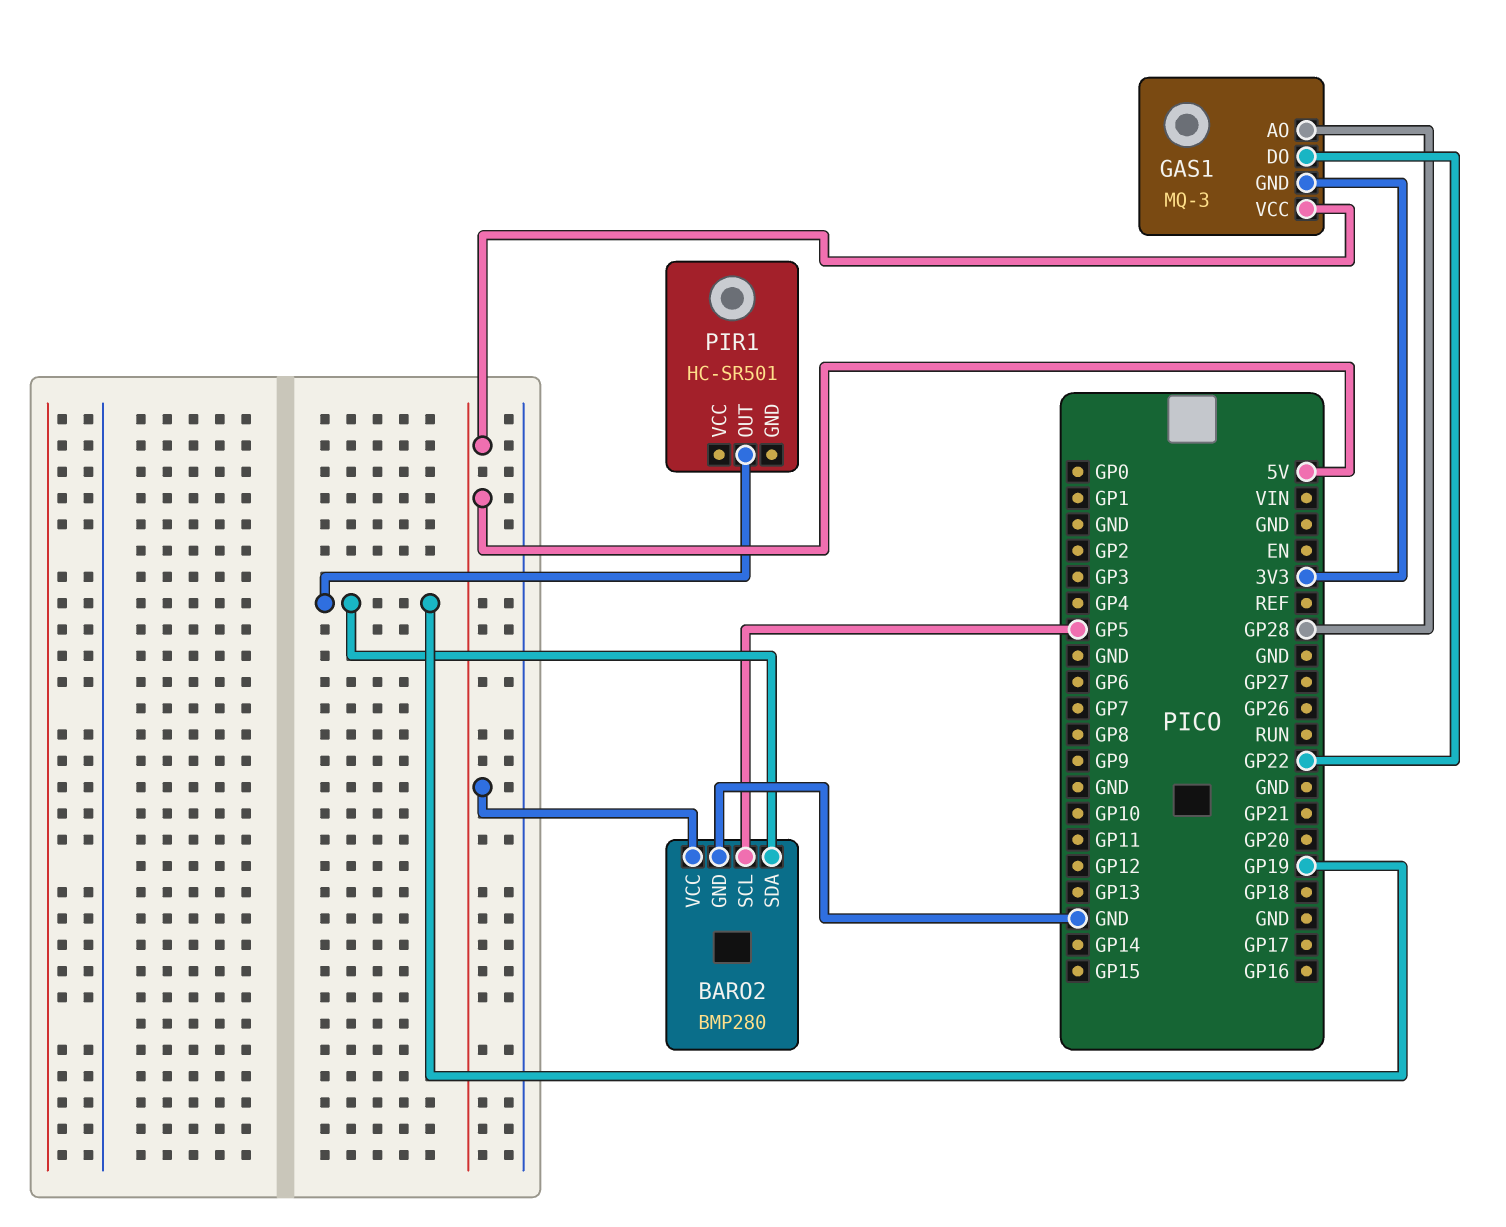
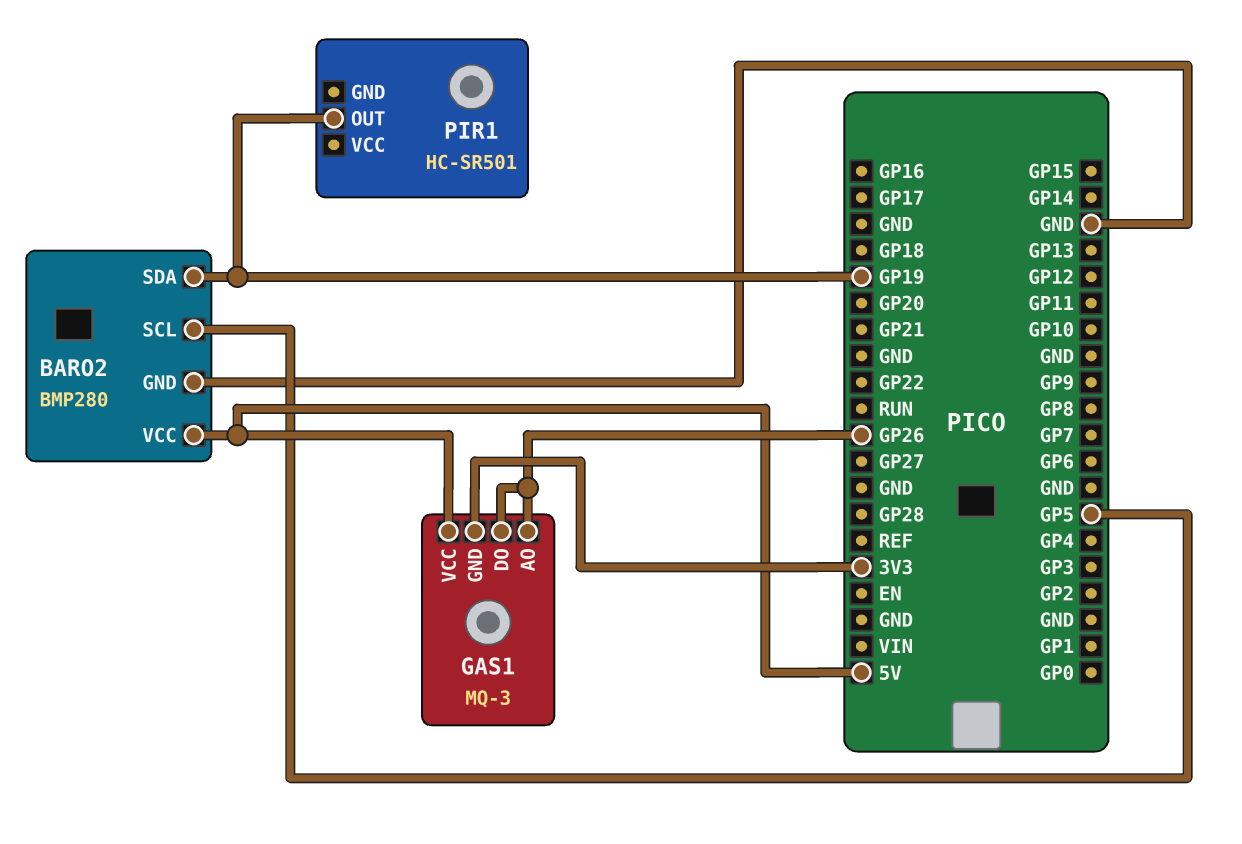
GAS1 pin AO: GP28 -> GP26
GAS1 pin DO: GP22 -> GP26

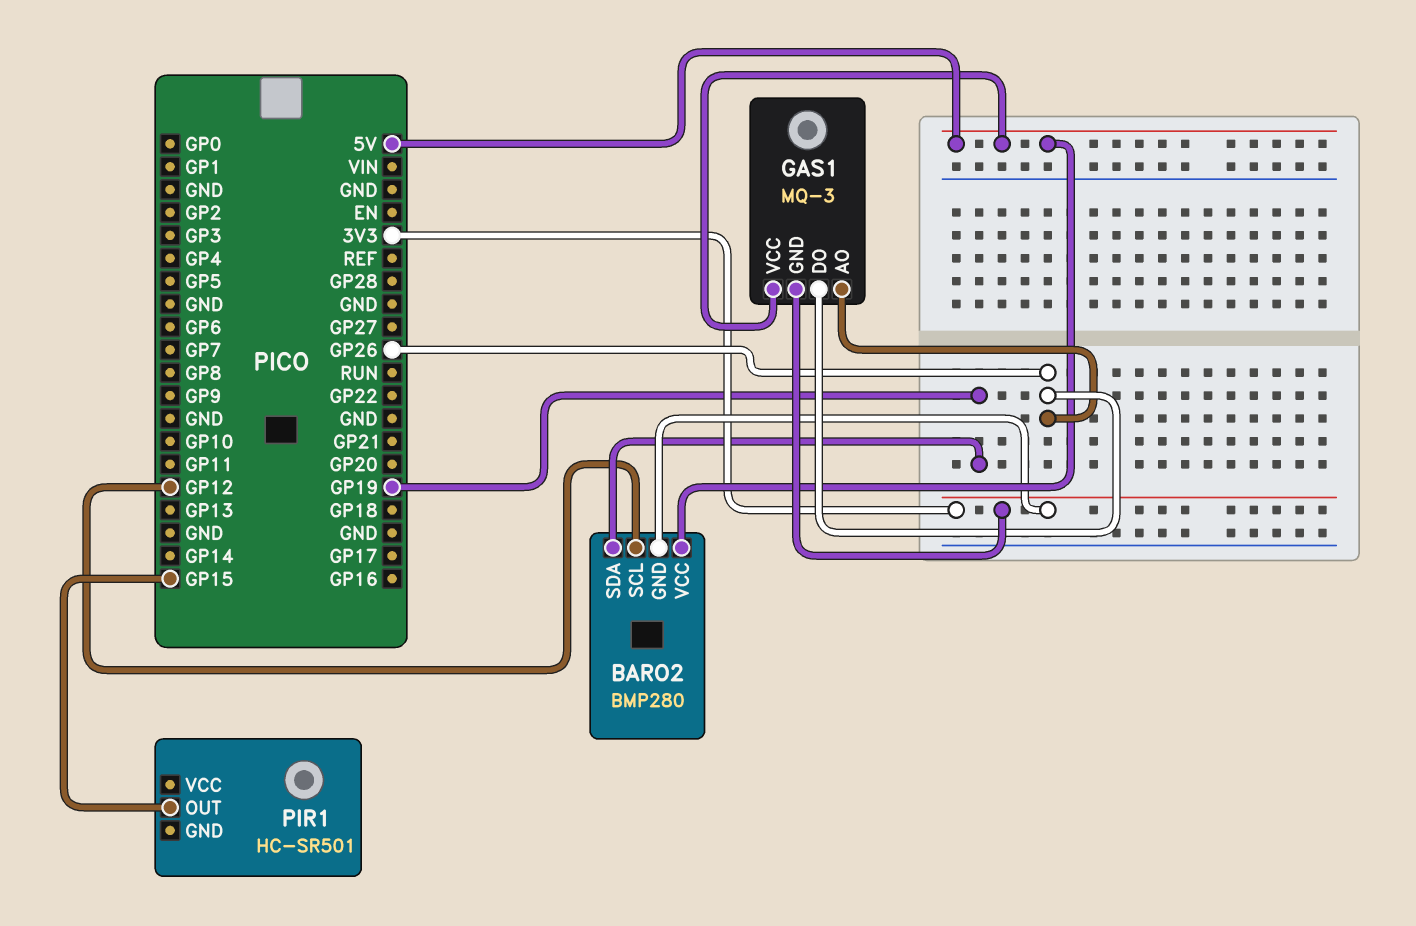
BARO2 pin GND: GND -> 3V3
BARO2 pin SCL: GP5 -> GP12
PIR1 pin OUT: GP19 -> GP15

